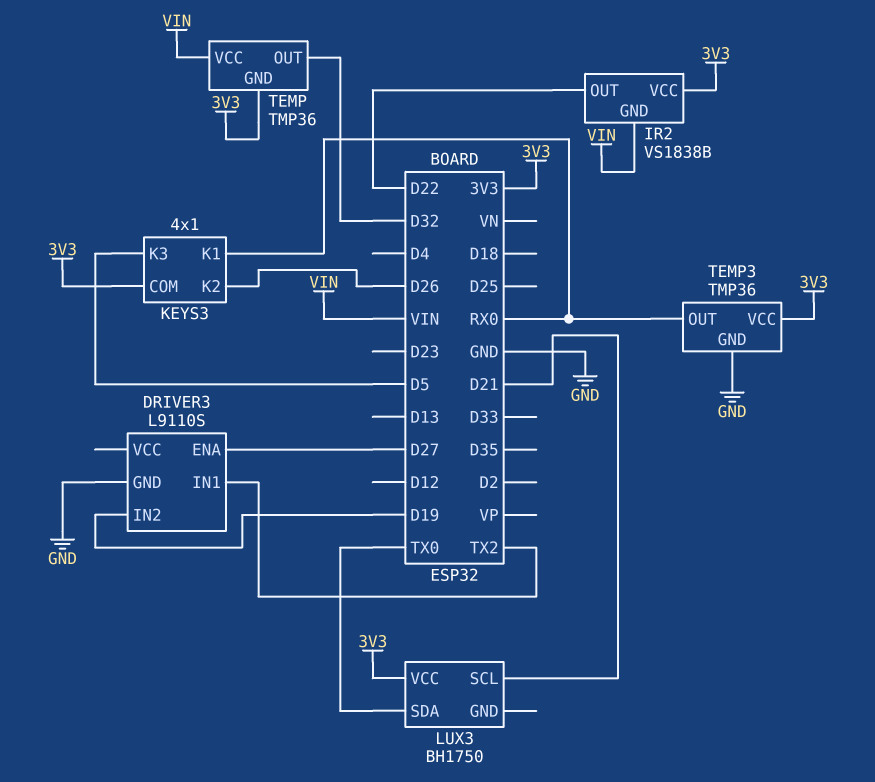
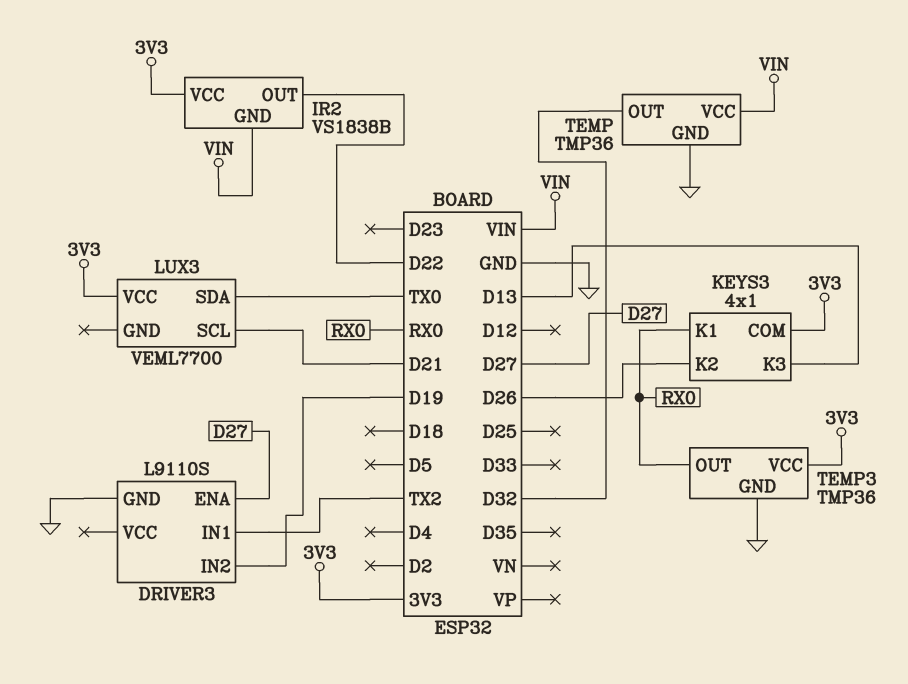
KEYS3 pin K3: D5 -> D13
LUX3: BH1750 -> VEML7700
TEMP pin GND: 3V3 -> GND

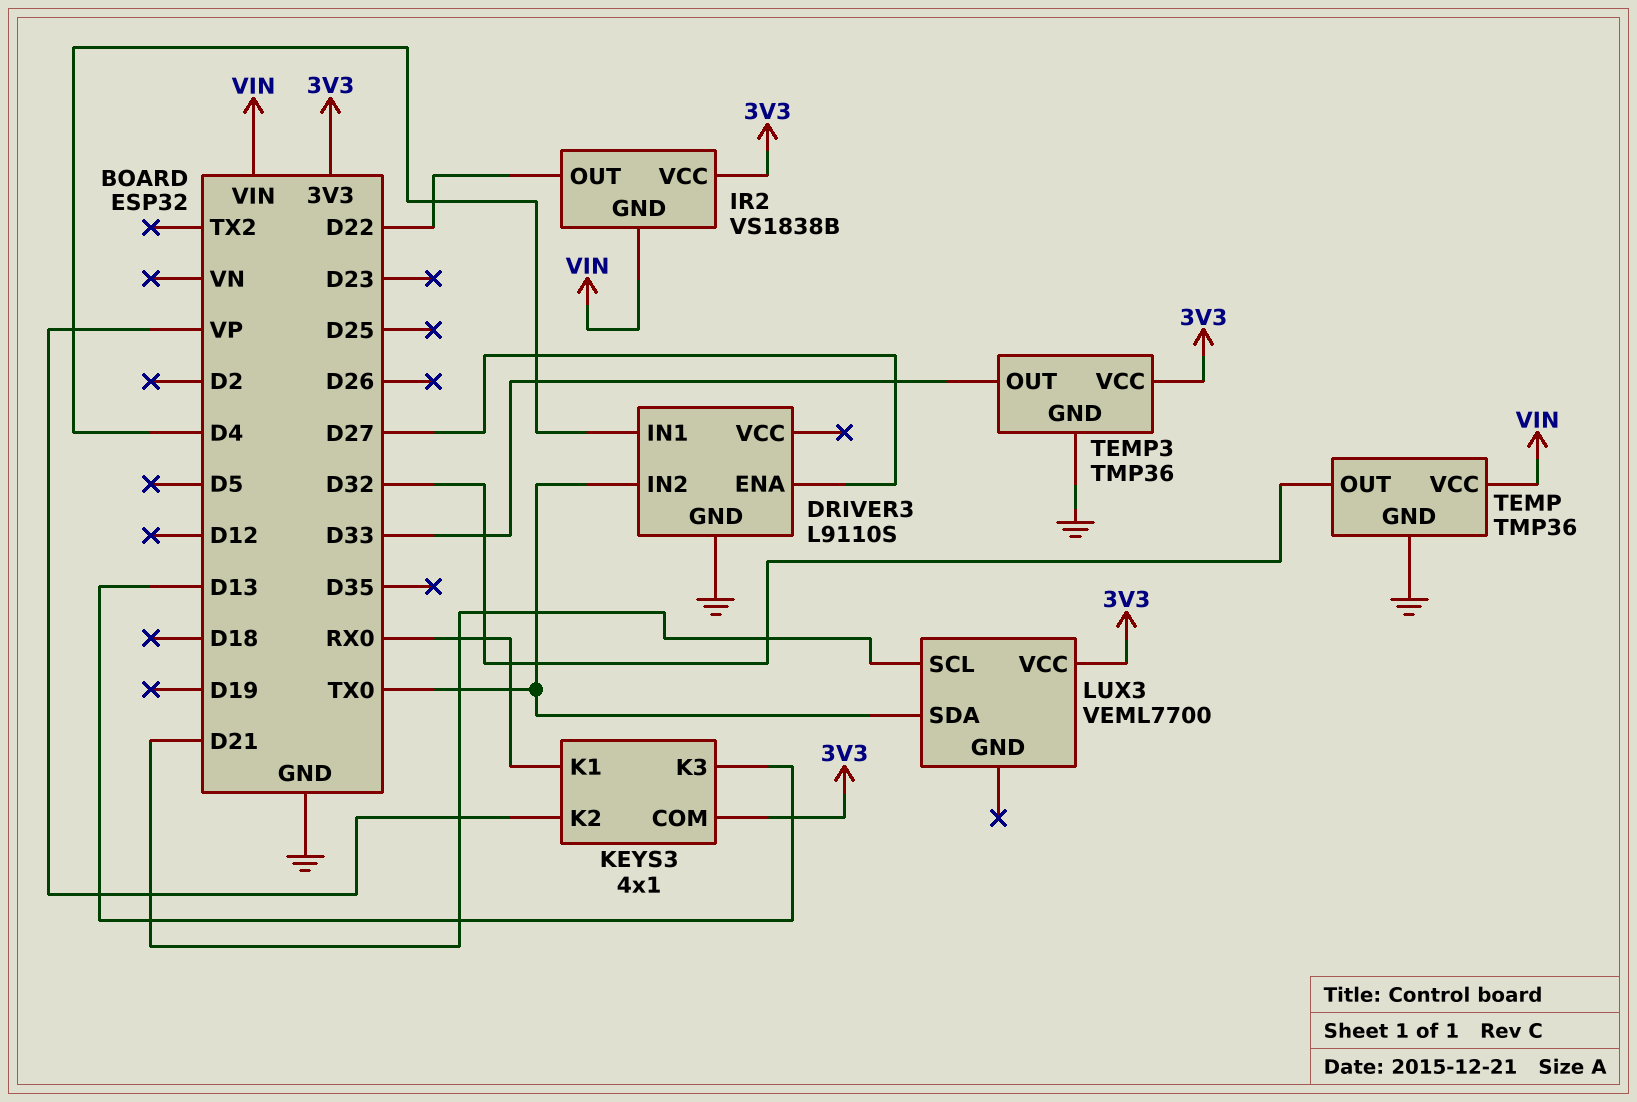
DRIVER3 pin IN1: TX2 -> D4
DRIVER3 pin IN2: D19 -> TX0
KEYS3 pin K2: D26 -> VP
TEMP3 pin OUT: RX0 -> D33

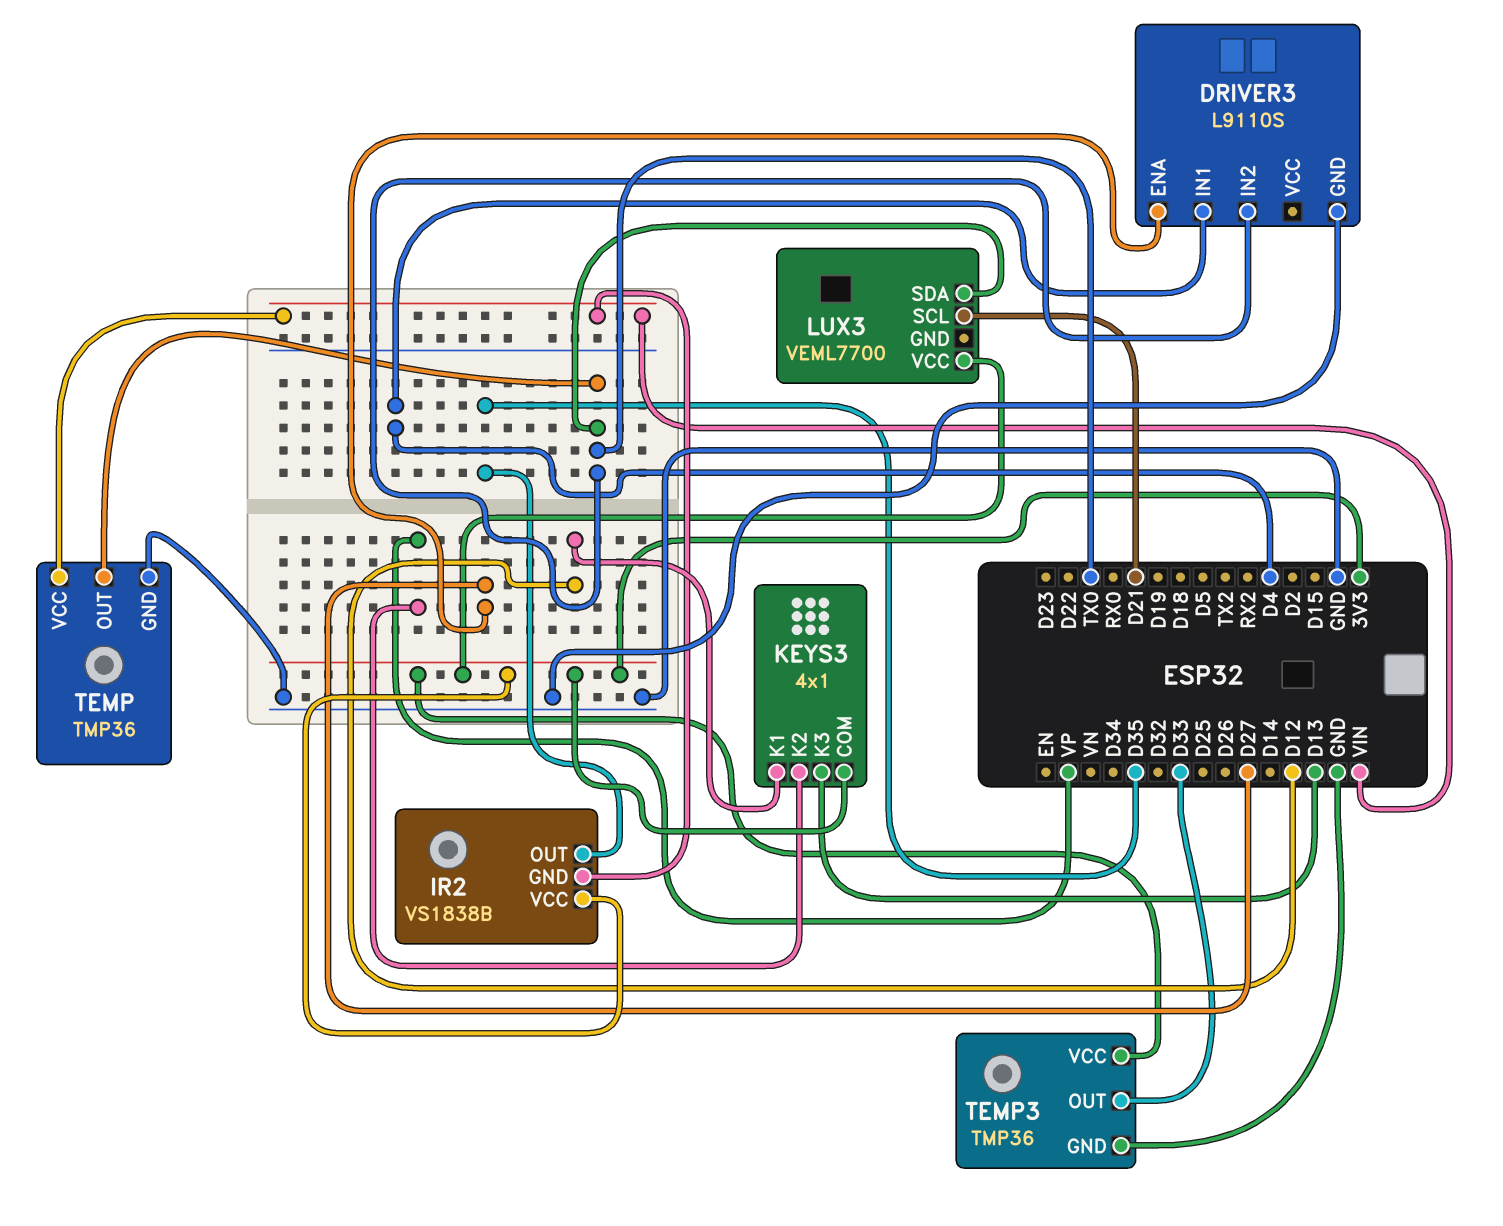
IR2 pin OUT: D22 -> D35
KEYS3 pin K1: RX0 -> D12
TEMP pin OUT: D32 -> TX0

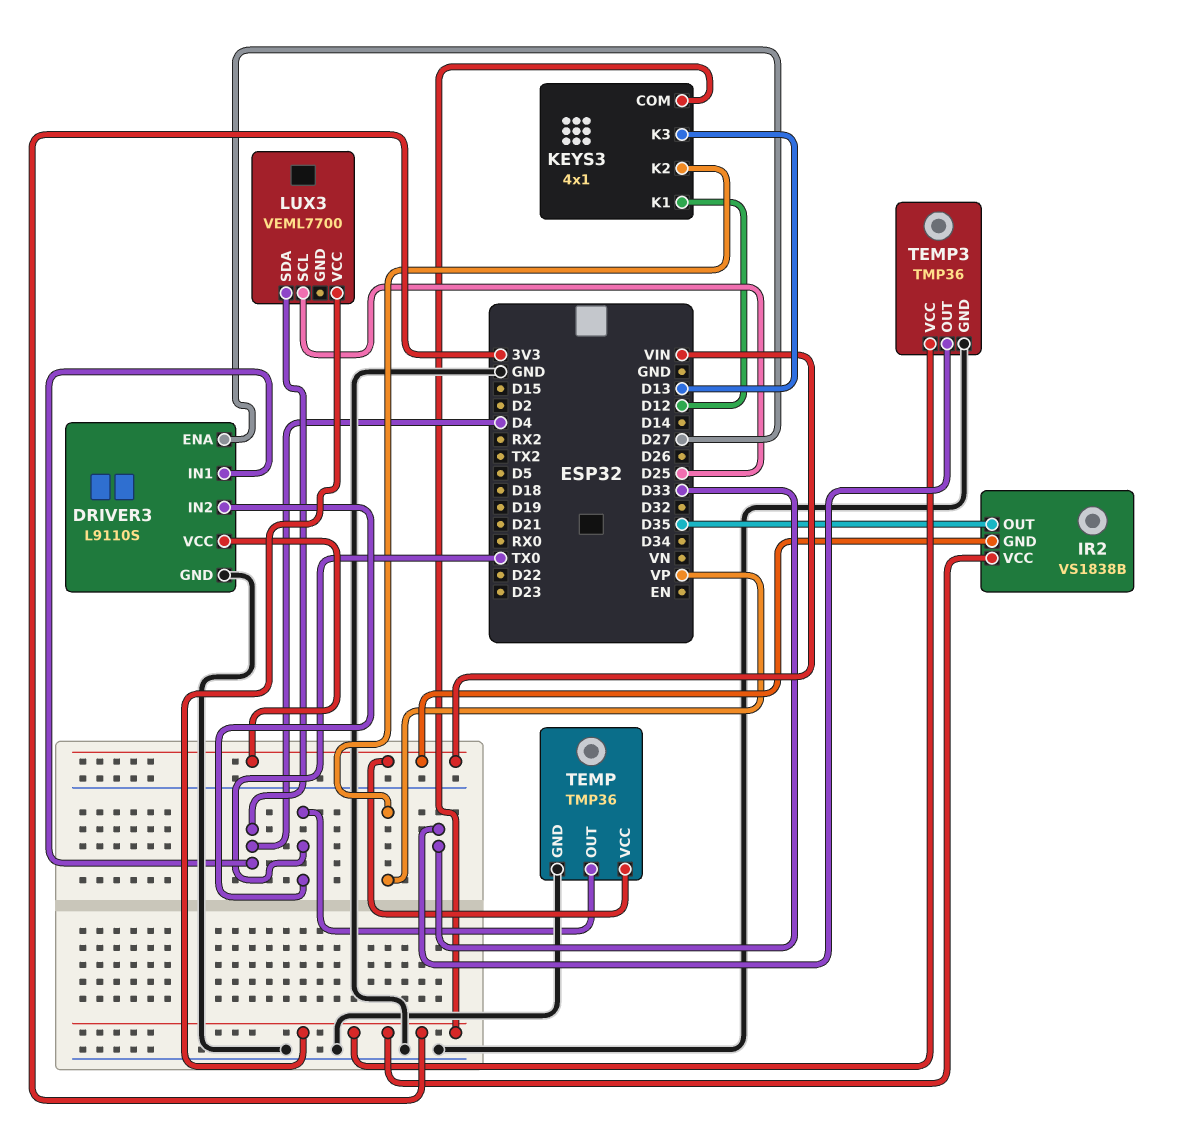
DRIVER3 pin VCC: none -> VIN
LUX3 pin SCL: D21 -> D25
LUX3 pin SDA: TX0 -> D4

